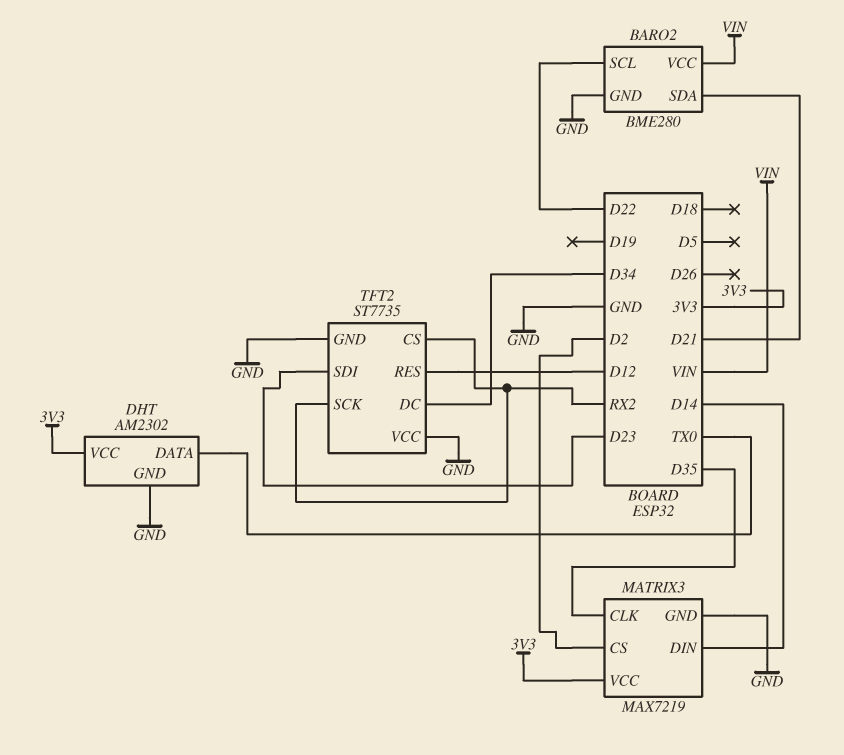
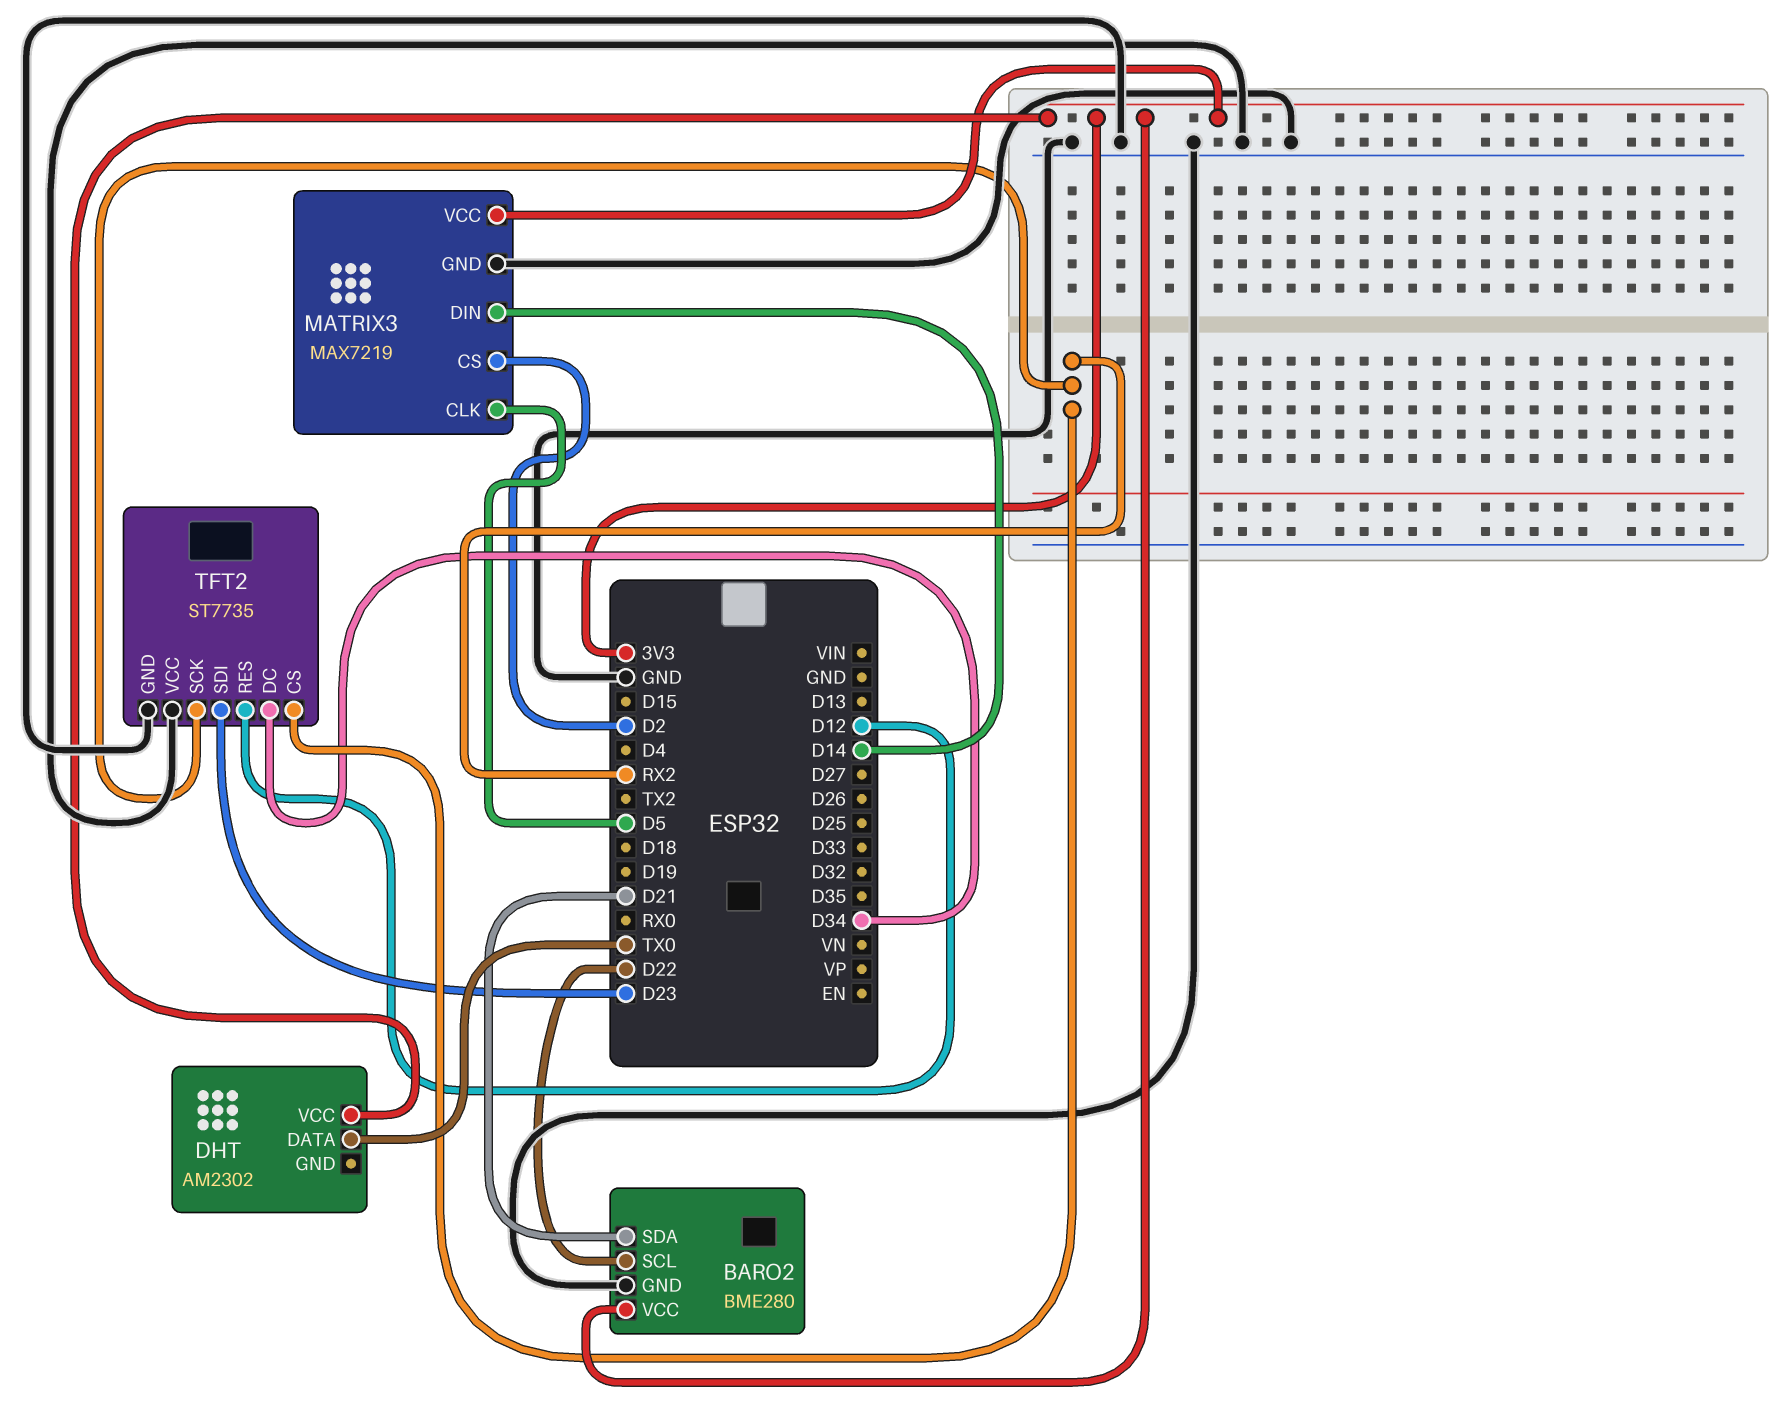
BARO2 pin VCC: VIN -> 3V3
DHT pin GND: GND -> none
MATRIX3 pin CLK: D35 -> D5

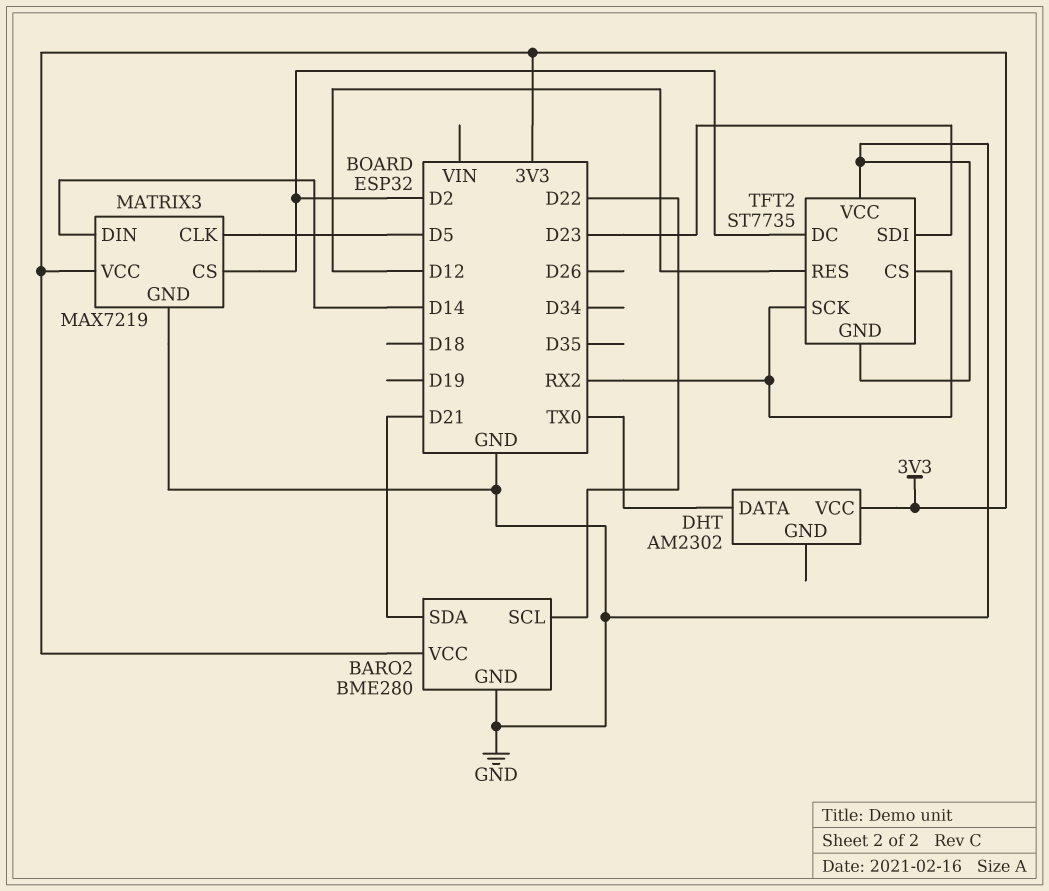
TFT2 pin DC: D34 -> D2

